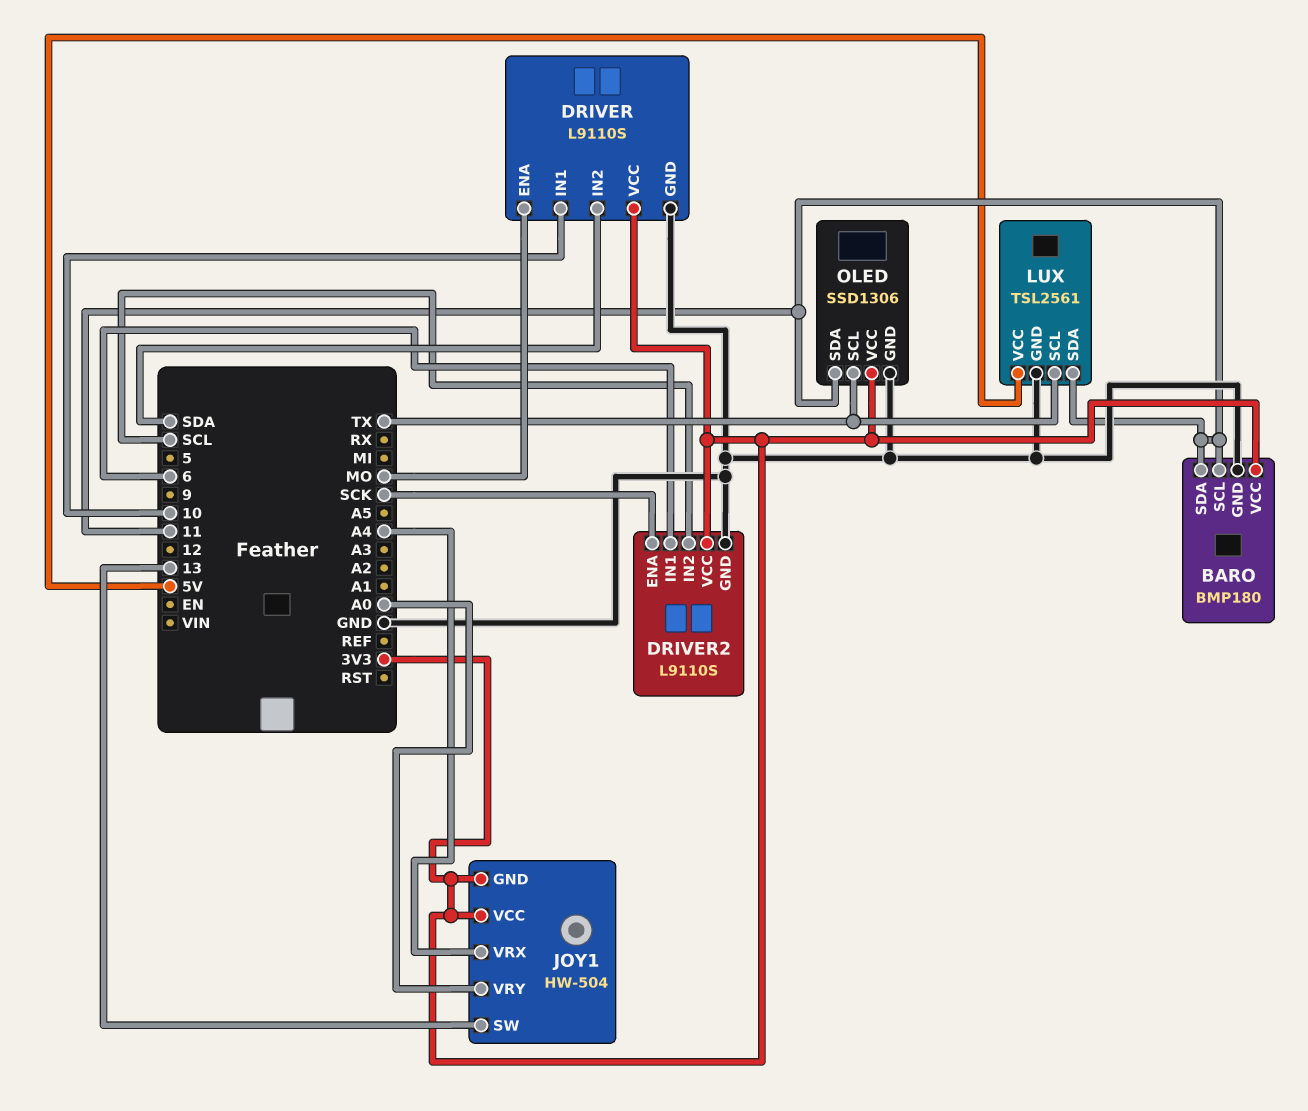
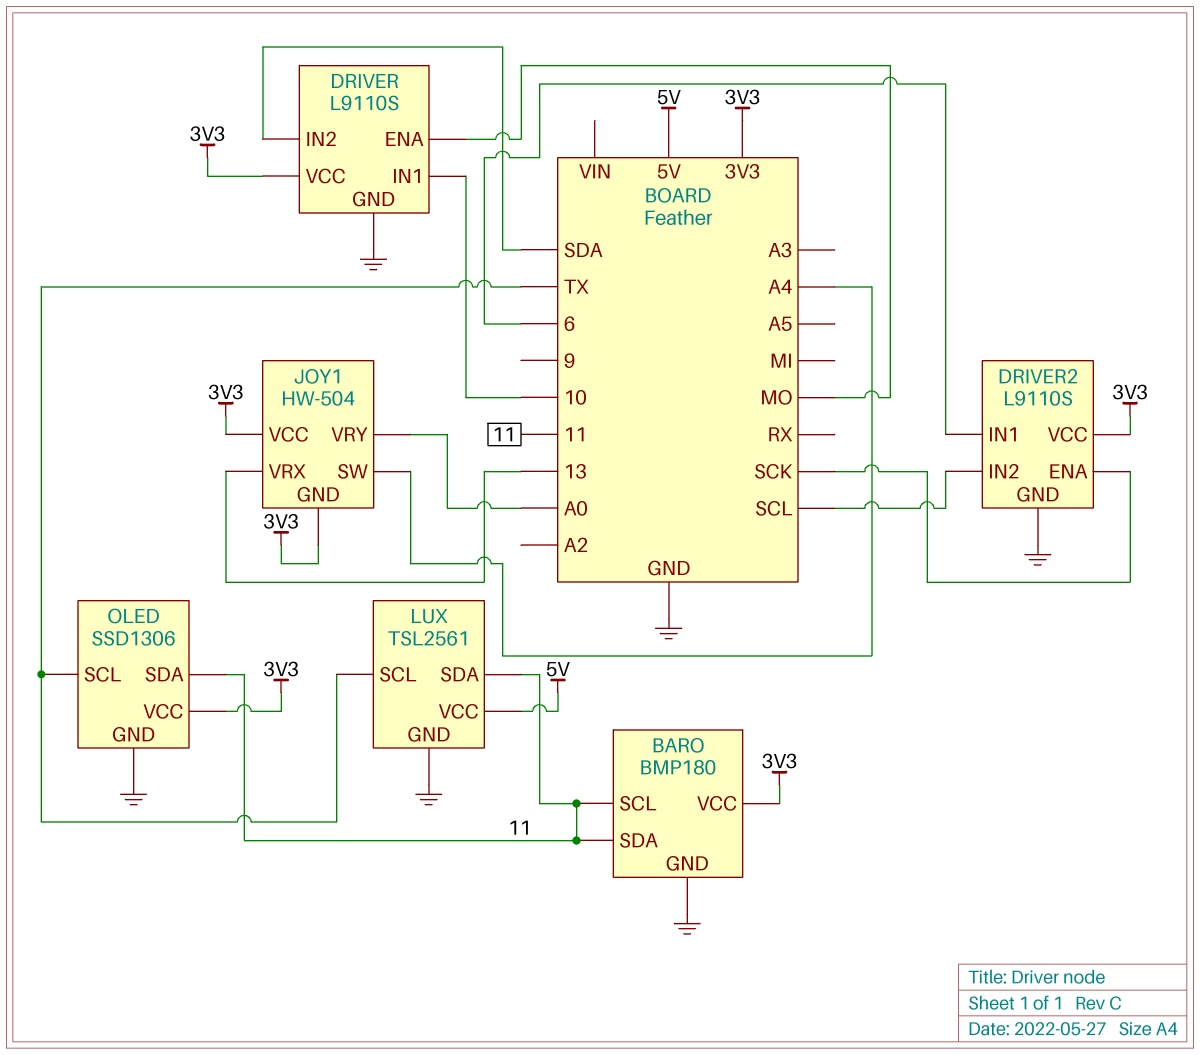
JOY1 pin SW: 13 -> A4
JOY1 pin VRX: A4 -> 13

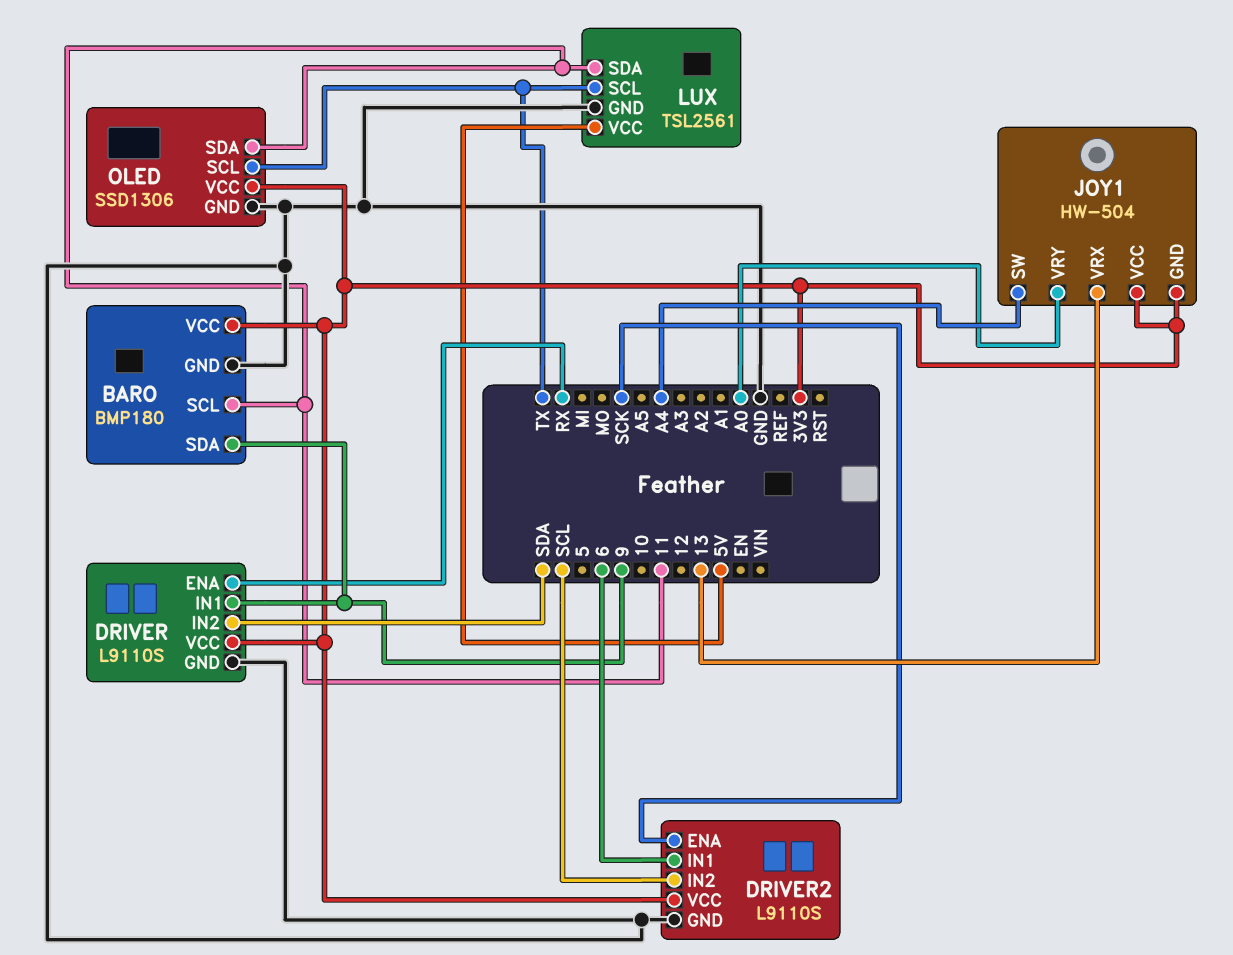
BARO pin SDA: 11 -> 9
DRIVER pin ENA: MO -> RX
DRIVER pin IN1: 10 -> 9

